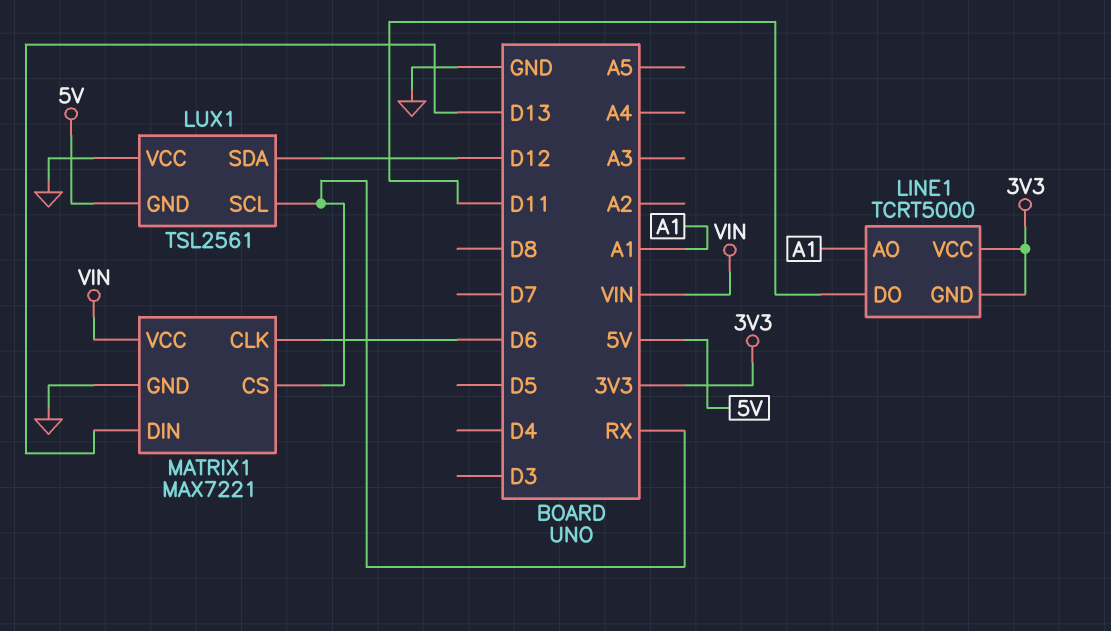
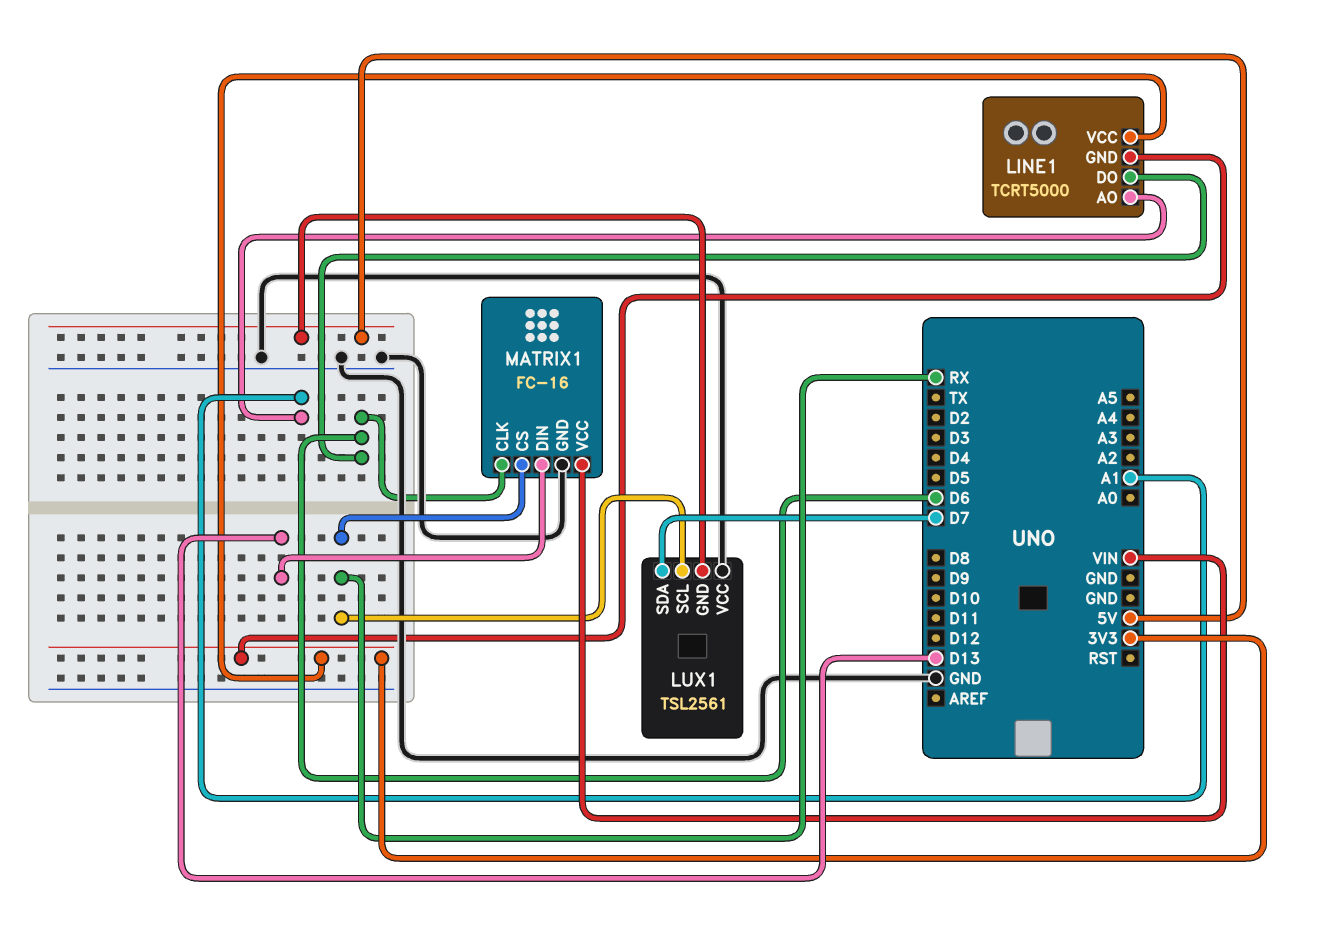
LINE1 pin DO: D11 -> D6
LUX1 pin SDA: D12 -> D7
MATRIX1: MAX7221 -> FC-16

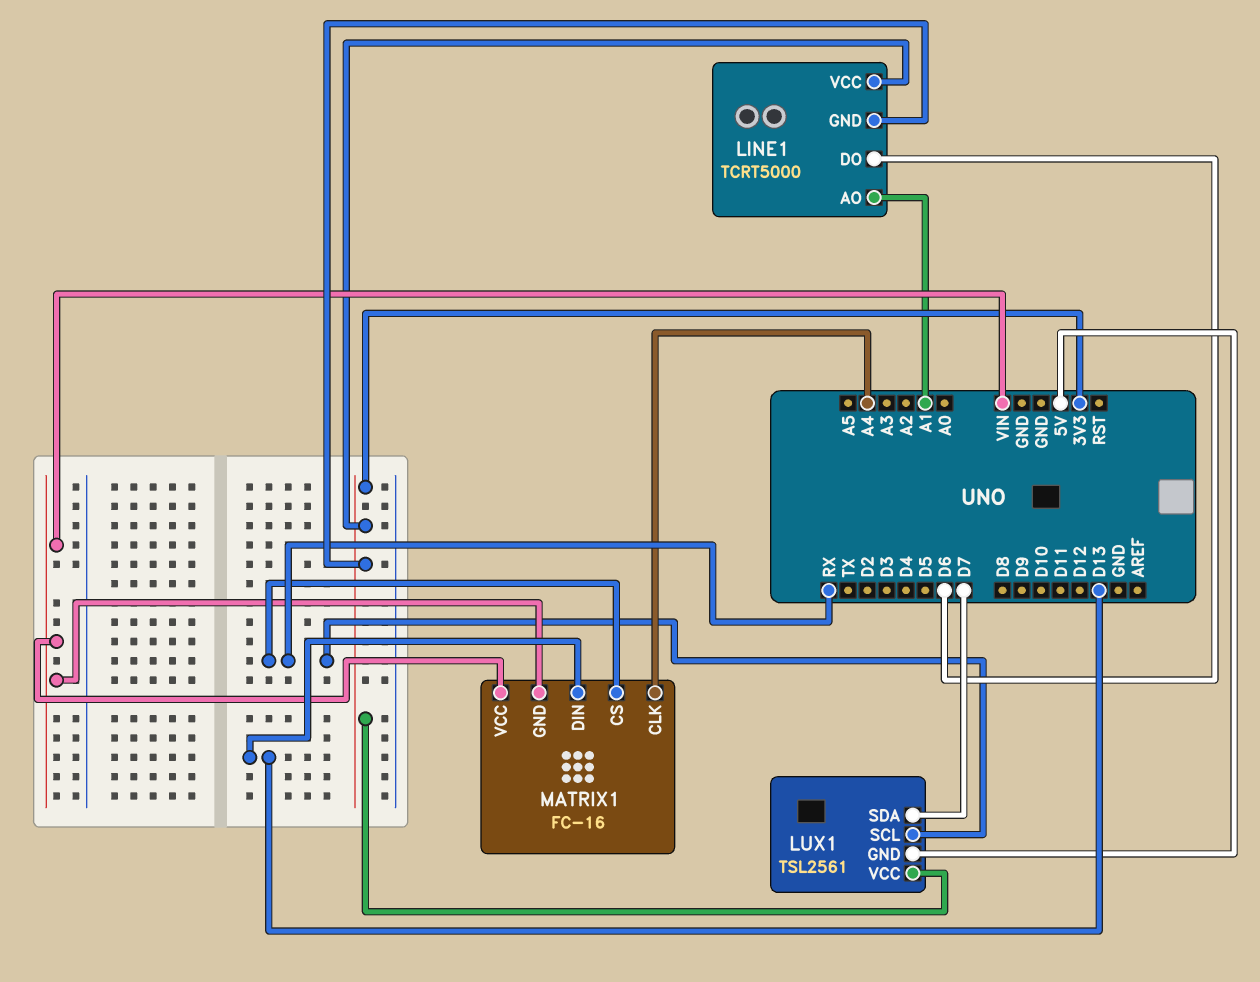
LUX1 pin VCC: GND -> 3V3
MATRIX1 pin CLK: D6 -> A4
MATRIX1 pin GND: GND -> VIN

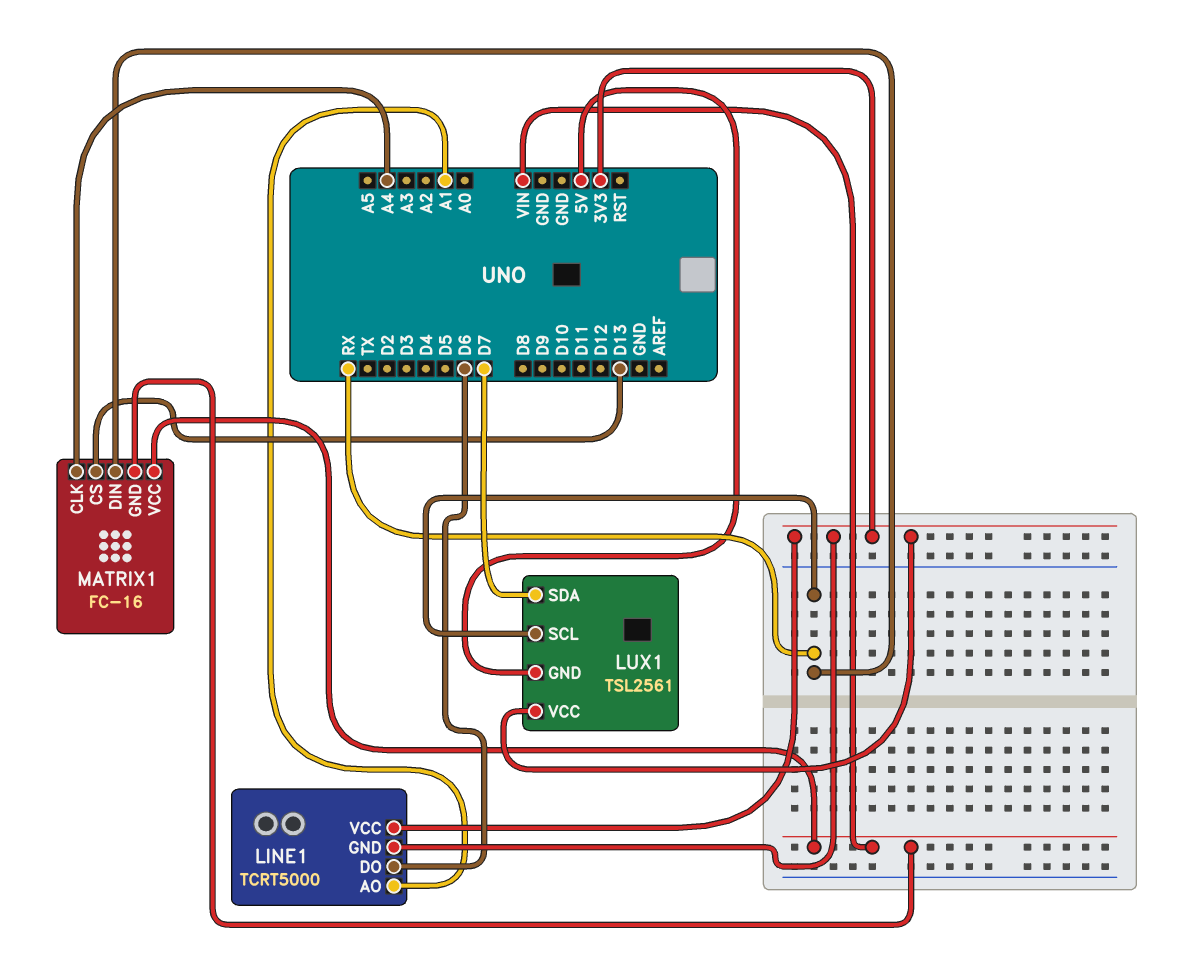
MATRIX1 pin CS: RX -> D13
MATRIX1 pin DIN: D13 -> RX

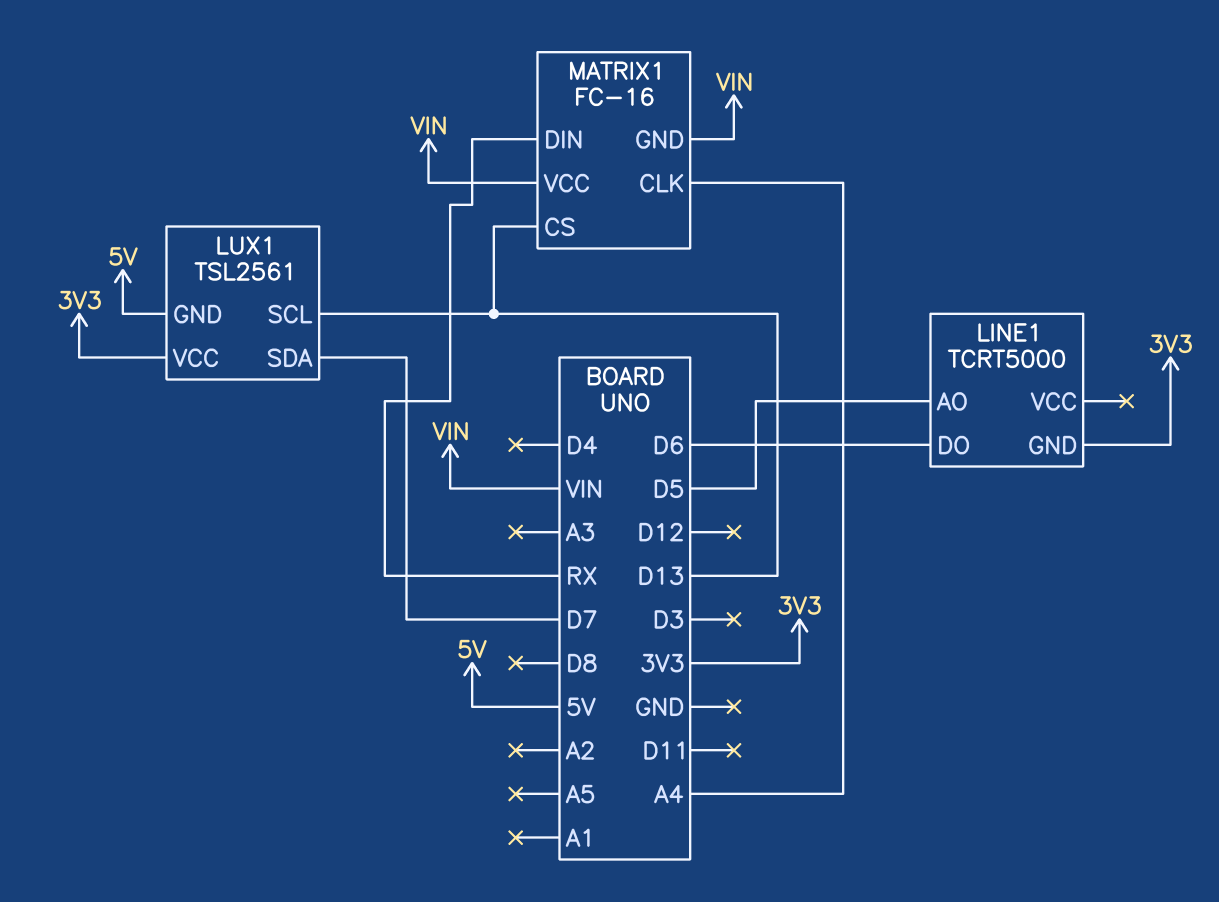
LINE1 pin AO: A1 -> D5
LINE1 pin VCC: 3V3 -> none
LUX1 pin SCL: RX -> D13

